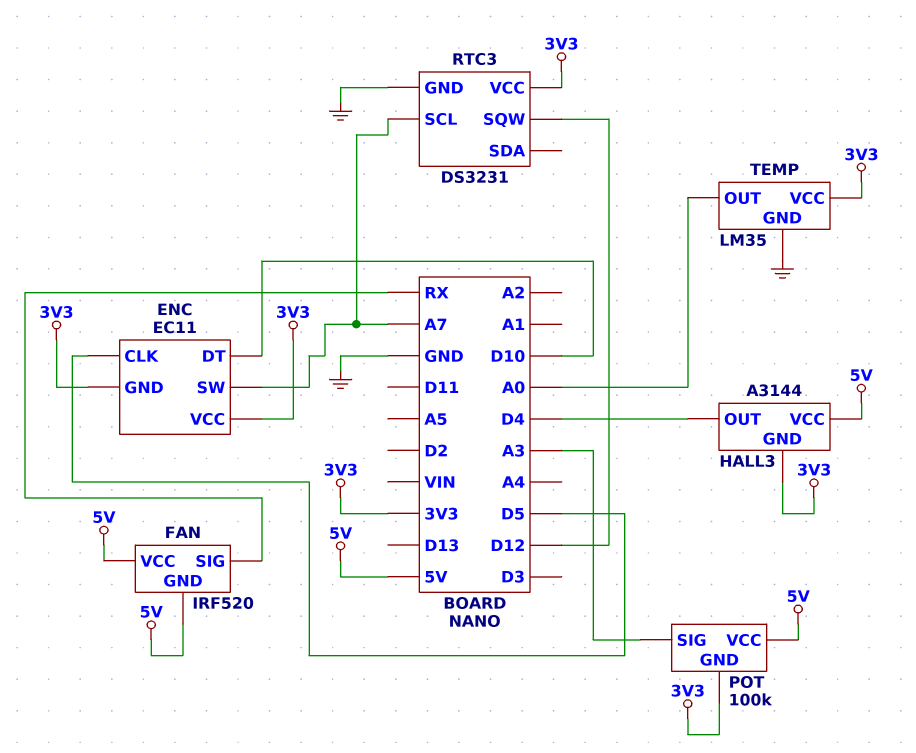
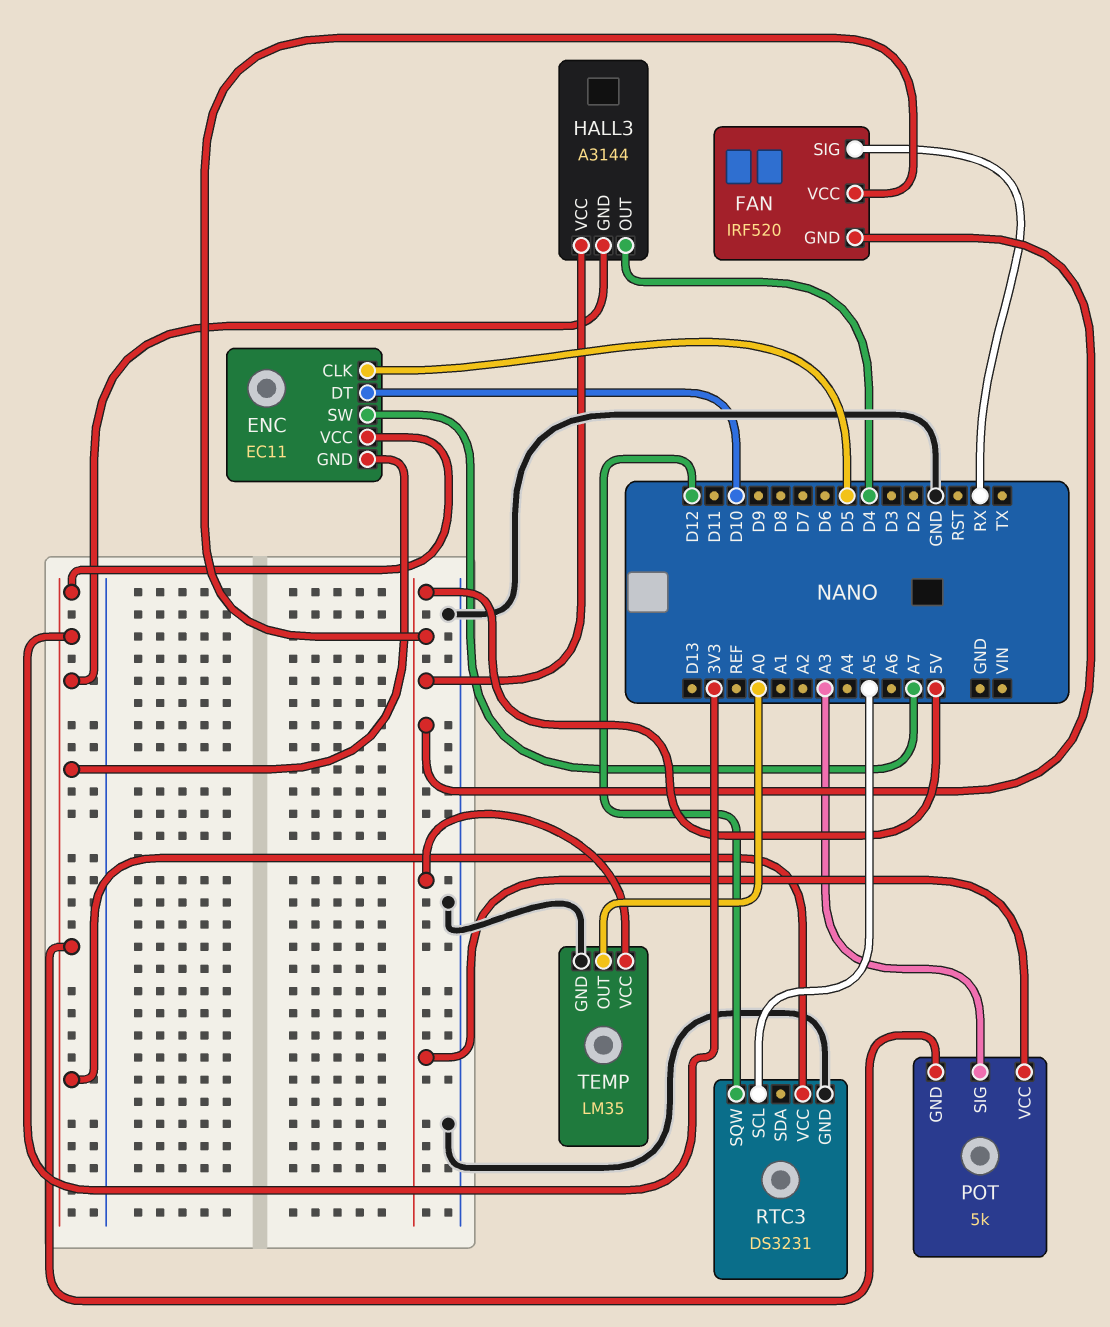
POT: 100k -> 5k
RTC3 pin SCL: A7 -> A5
TEMP pin VCC: 3V3 -> 5V

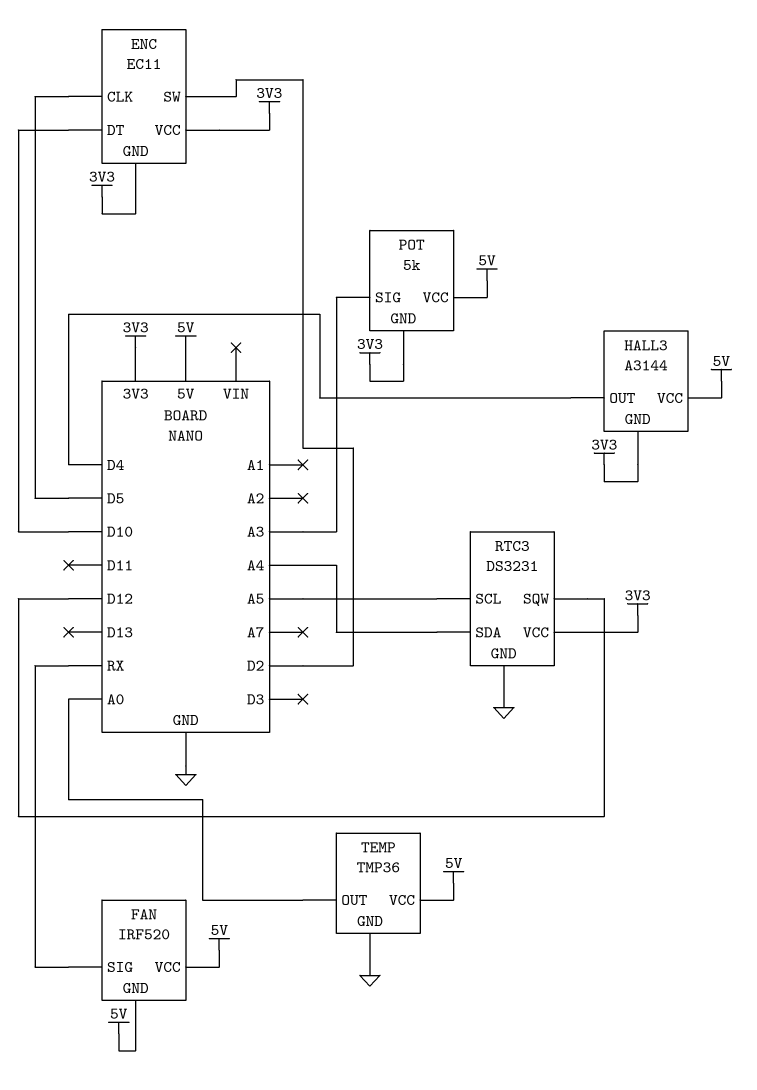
ENC pin SW: A7 -> D2
RTC3 pin SDA: none -> A4
TEMP: LM35 -> TMP36

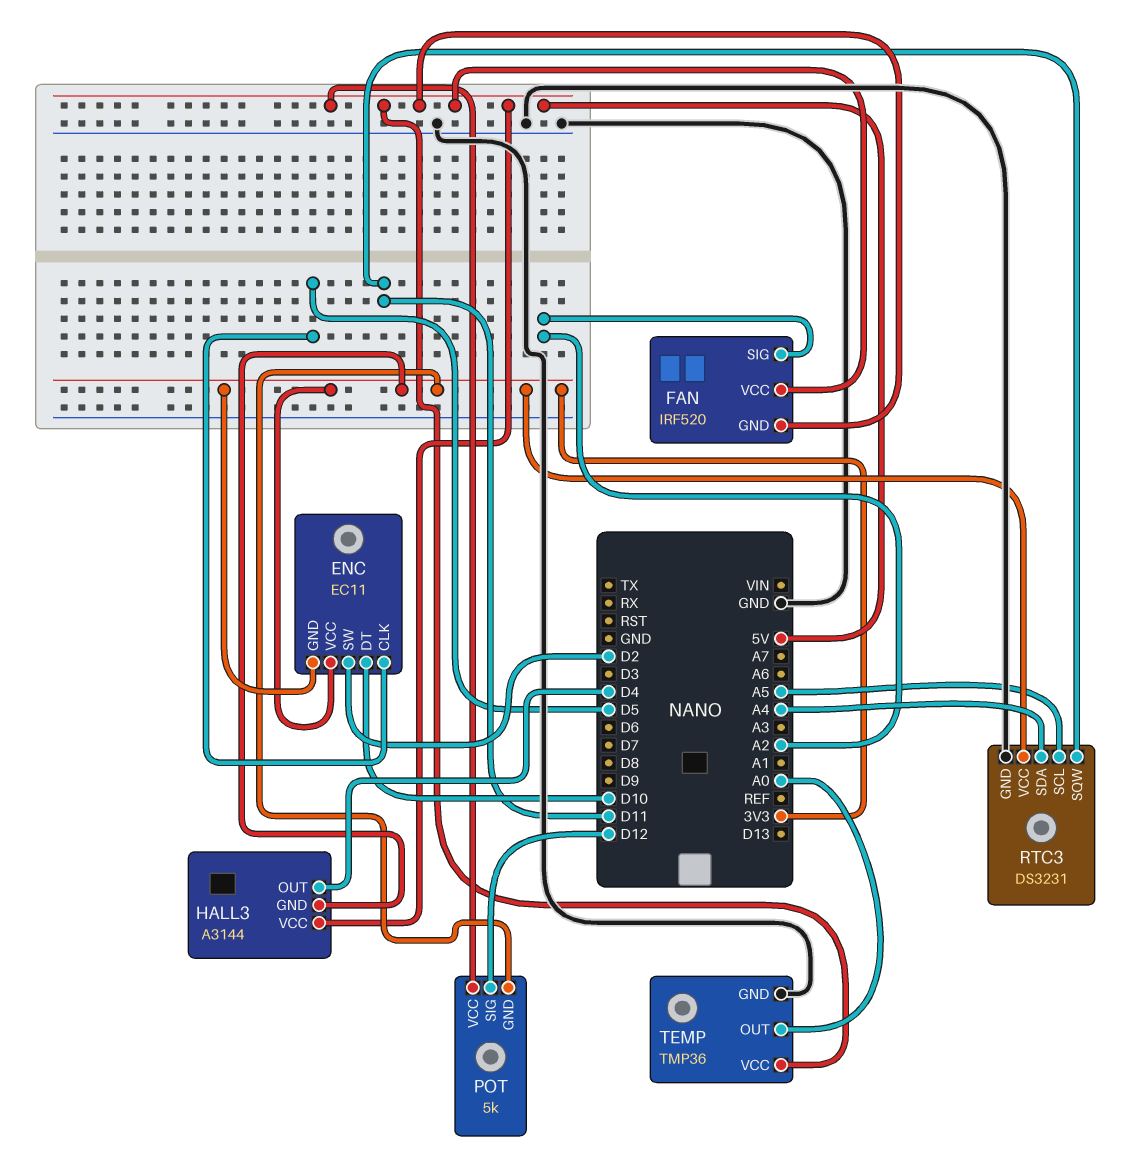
FAN pin SIG: RX -> A2
POT pin SIG: A3 -> D12
RTC3 pin SQW: D12 -> D11

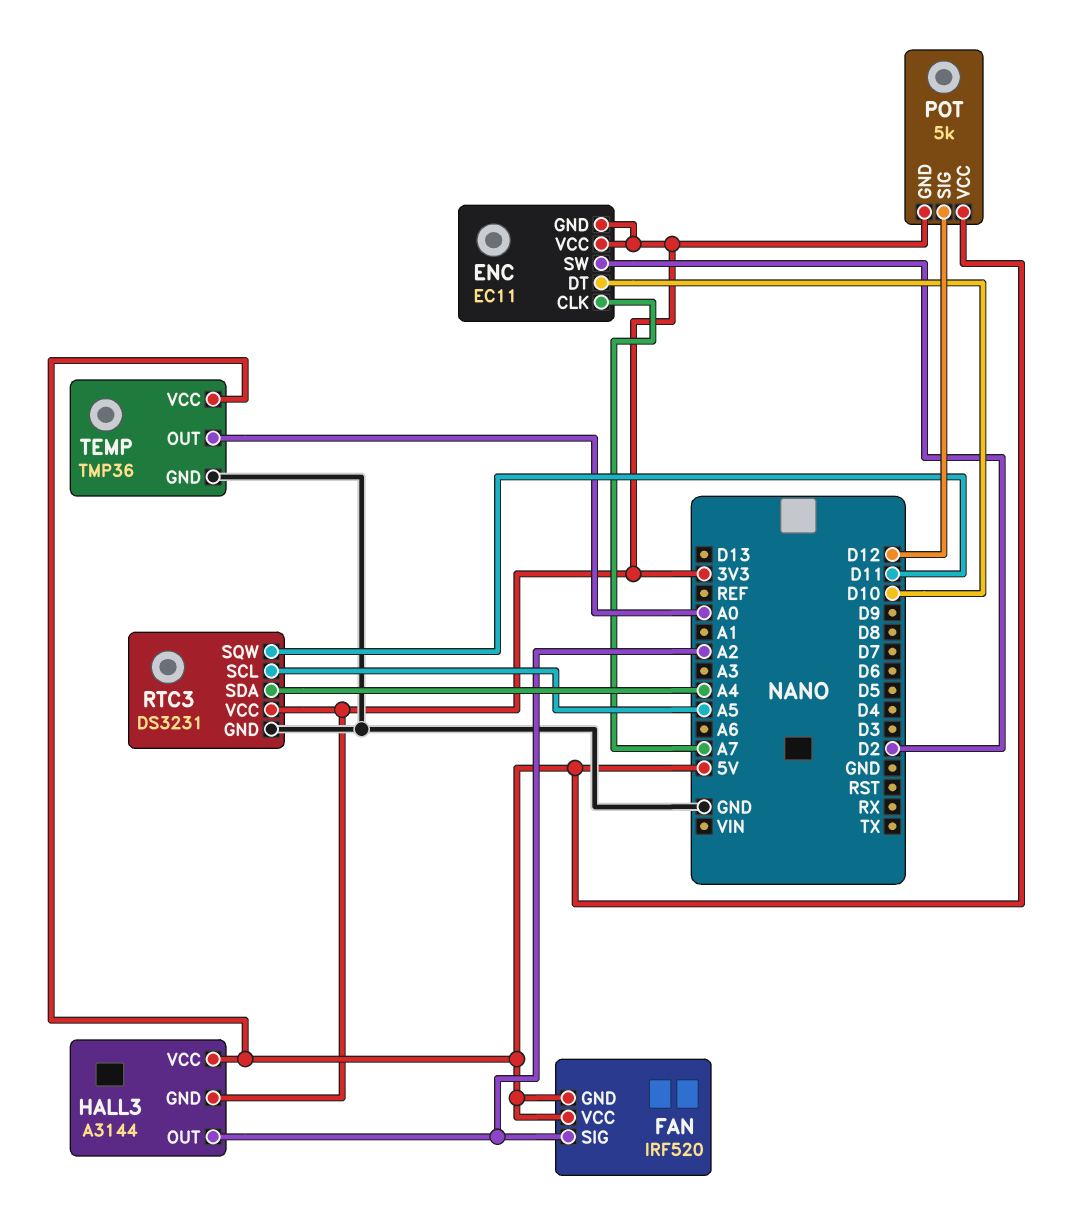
ENC pin CLK: D5 -> A7
HALL3 pin OUT: D4 -> A2

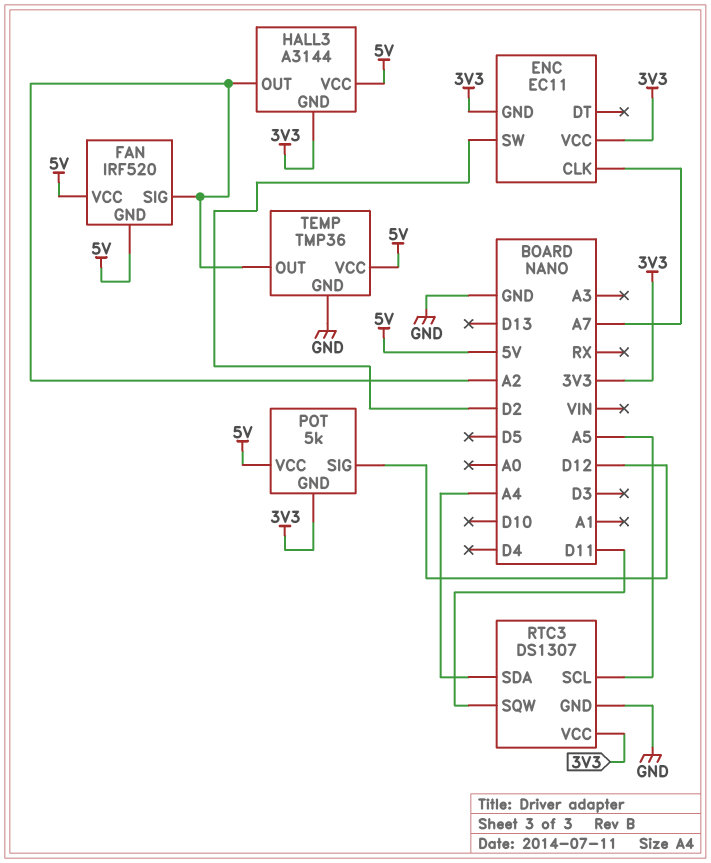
ENC pin DT: D10 -> none
RTC3: DS3231 -> DS1307
TEMP pin OUT: A0 -> A2

